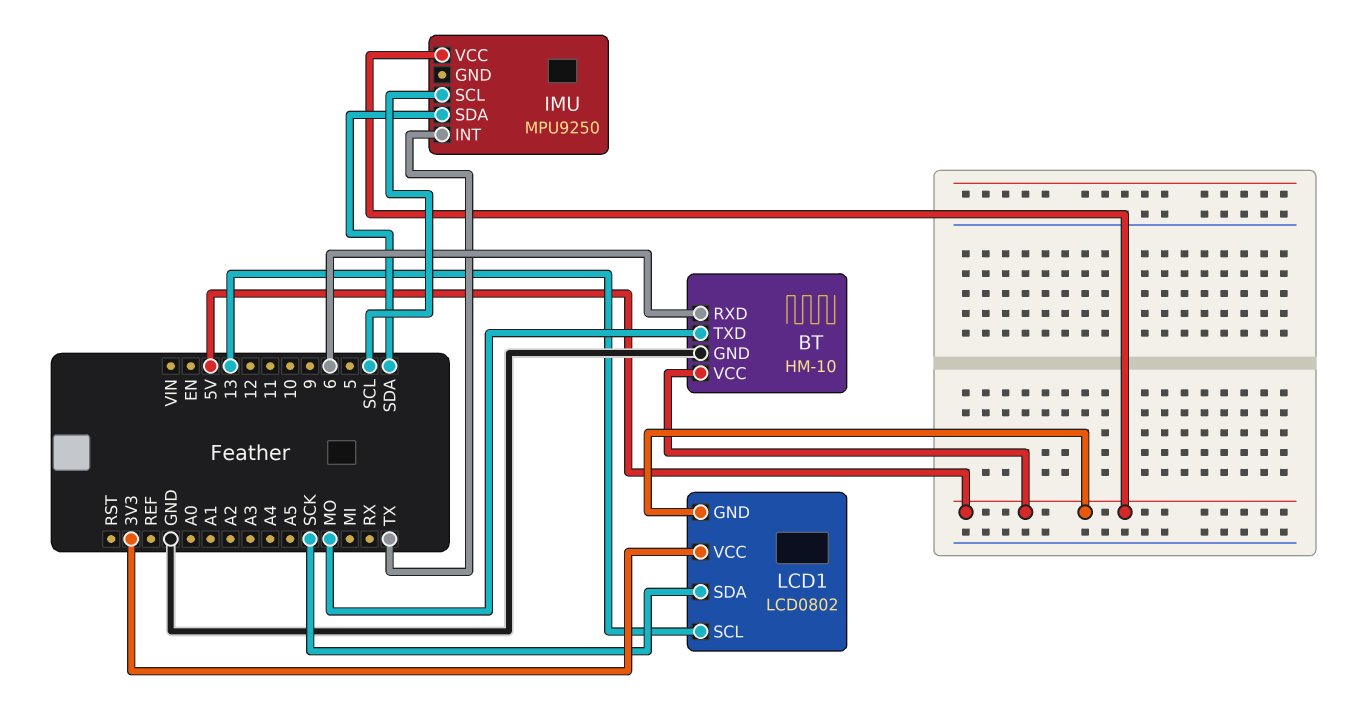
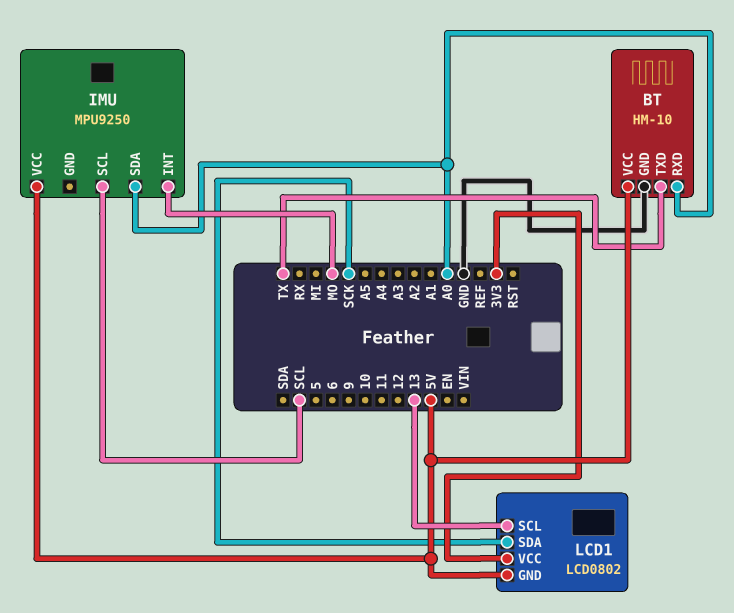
BT pin RXD: 6 -> A0
BT pin TXD: MO -> TX
IMU pin INT: TX -> MO
IMU pin SDA: SDA -> A0

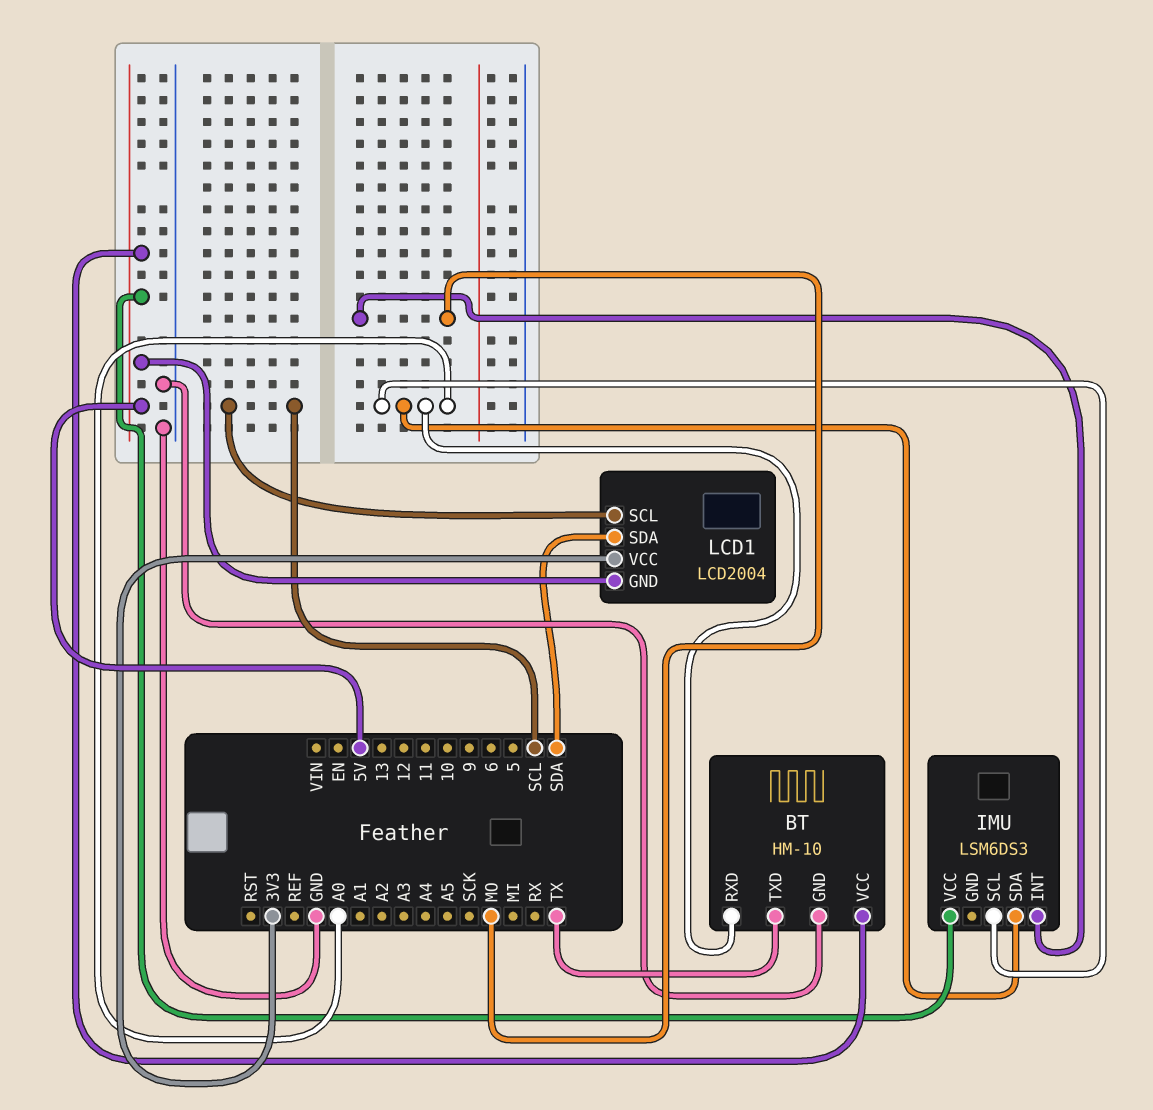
IMU: MPU9250 -> LSM6DS3
IMU pin SCL: SCL -> A0
LCD1: LCD0802 -> LCD2004
LCD1 pin SCL: 13 -> SCL
LCD1 pin SDA: SCK -> SDA

